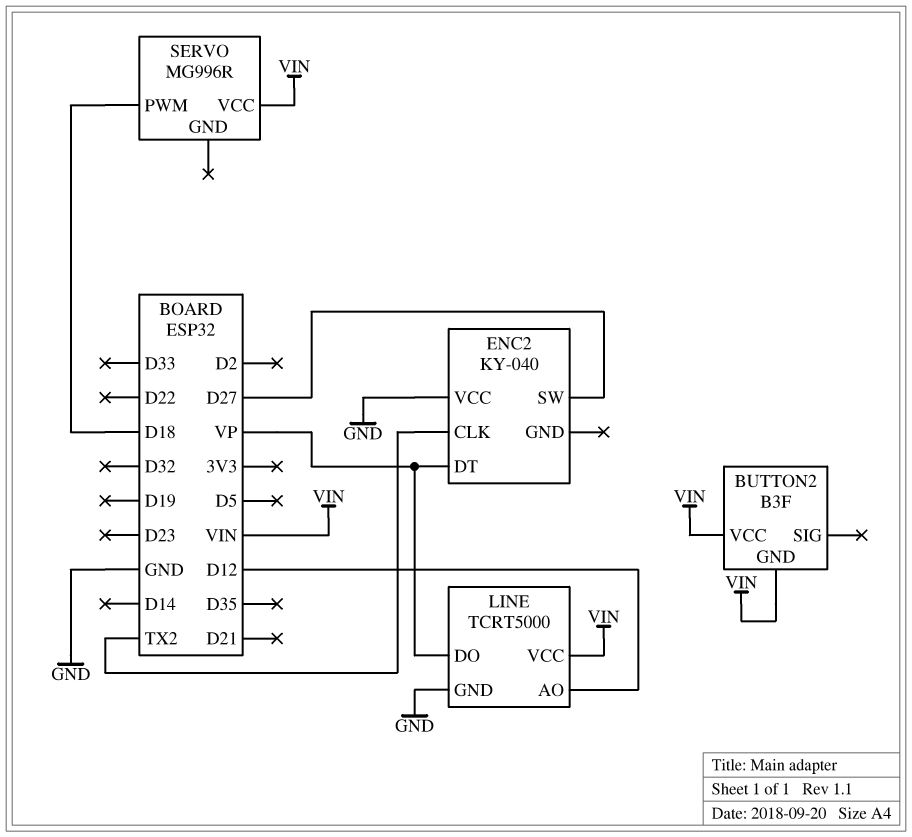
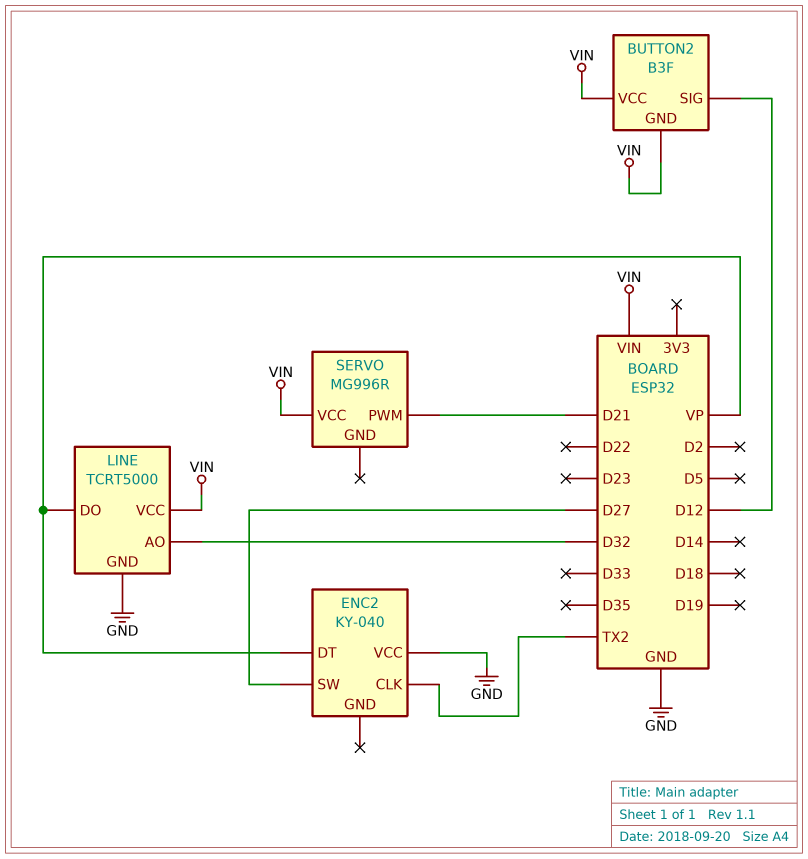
BUTTON2 pin SIG: none -> D12
LINE pin AO: D12 -> D32
SERVO pin PWM: D18 -> D21

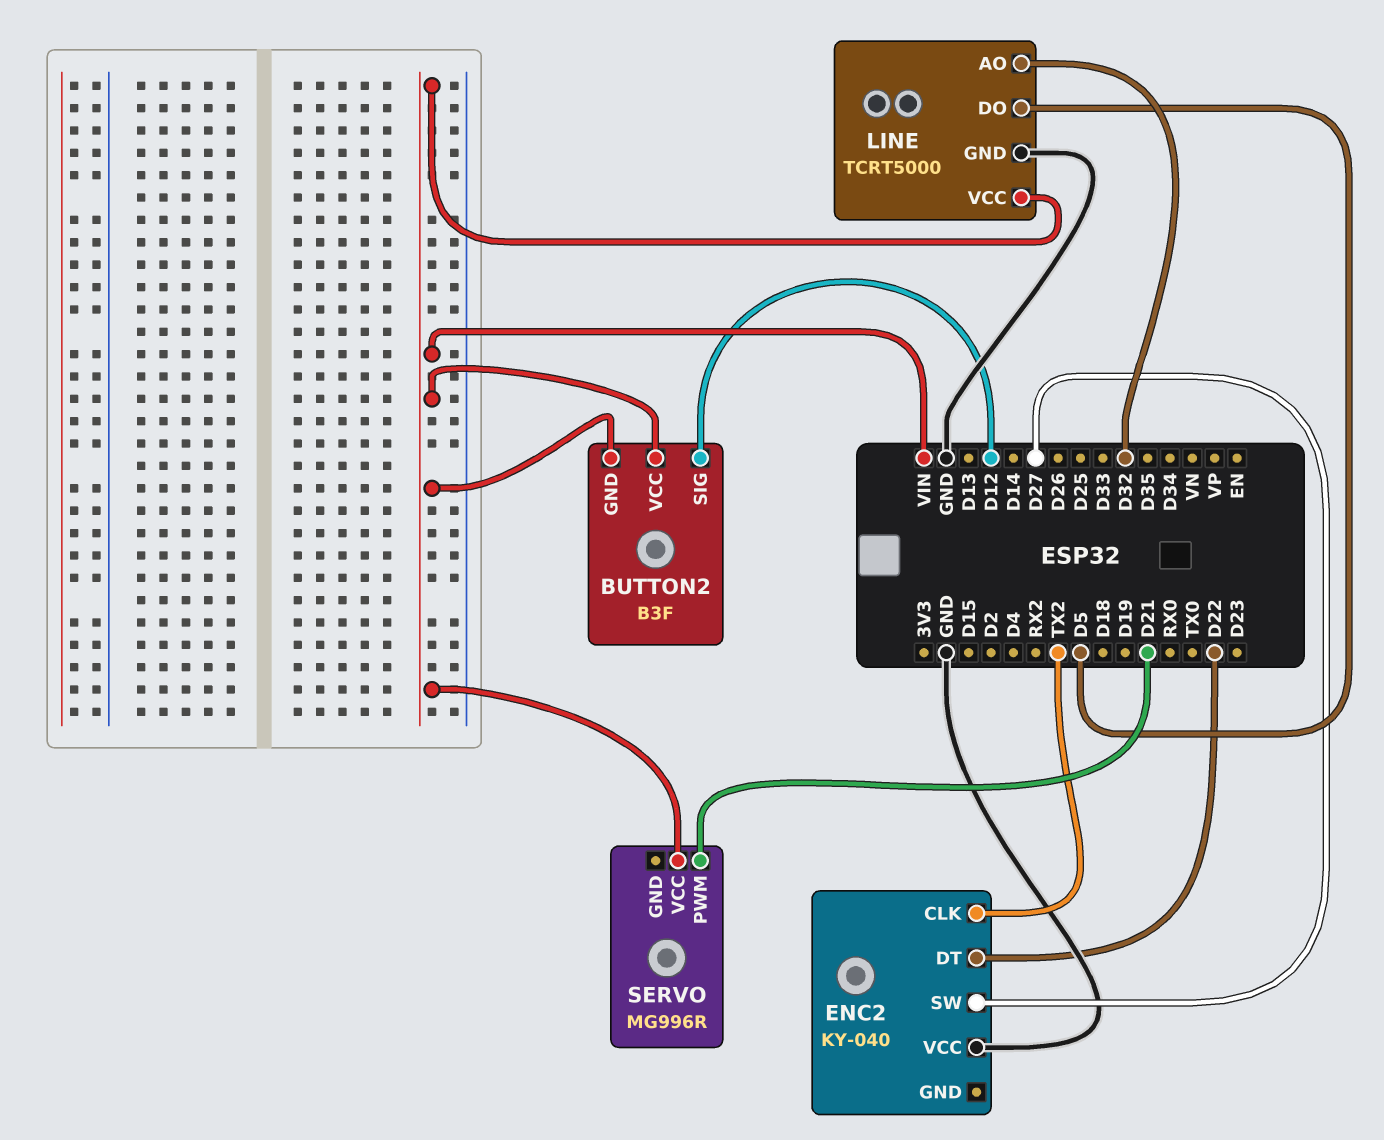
ENC2 pin DT: VP -> D22
LINE pin DO: VP -> D5

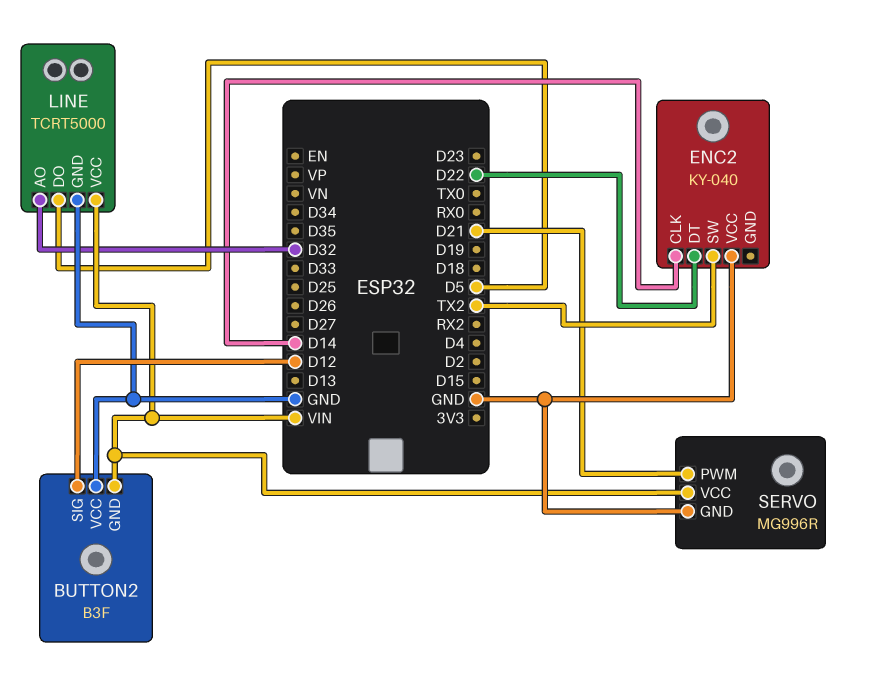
BUTTON2 pin VCC: VIN -> GND
ENC2 pin CLK: TX2 -> D14
ENC2 pin SW: D27 -> TX2
SERVO pin GND: none -> GND

